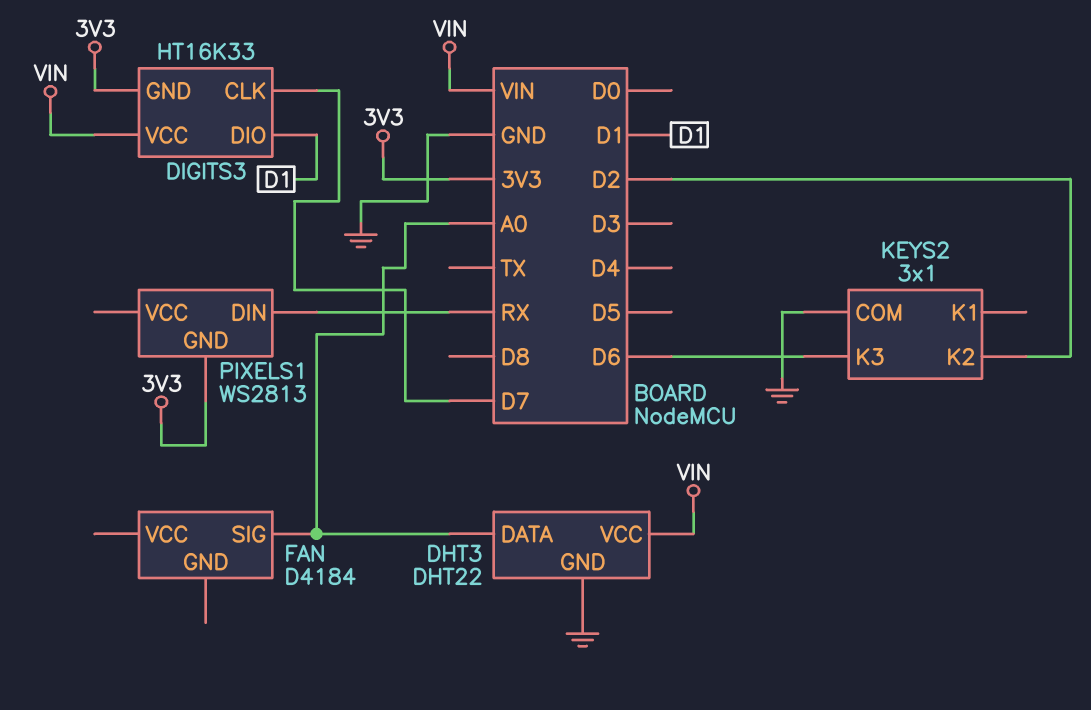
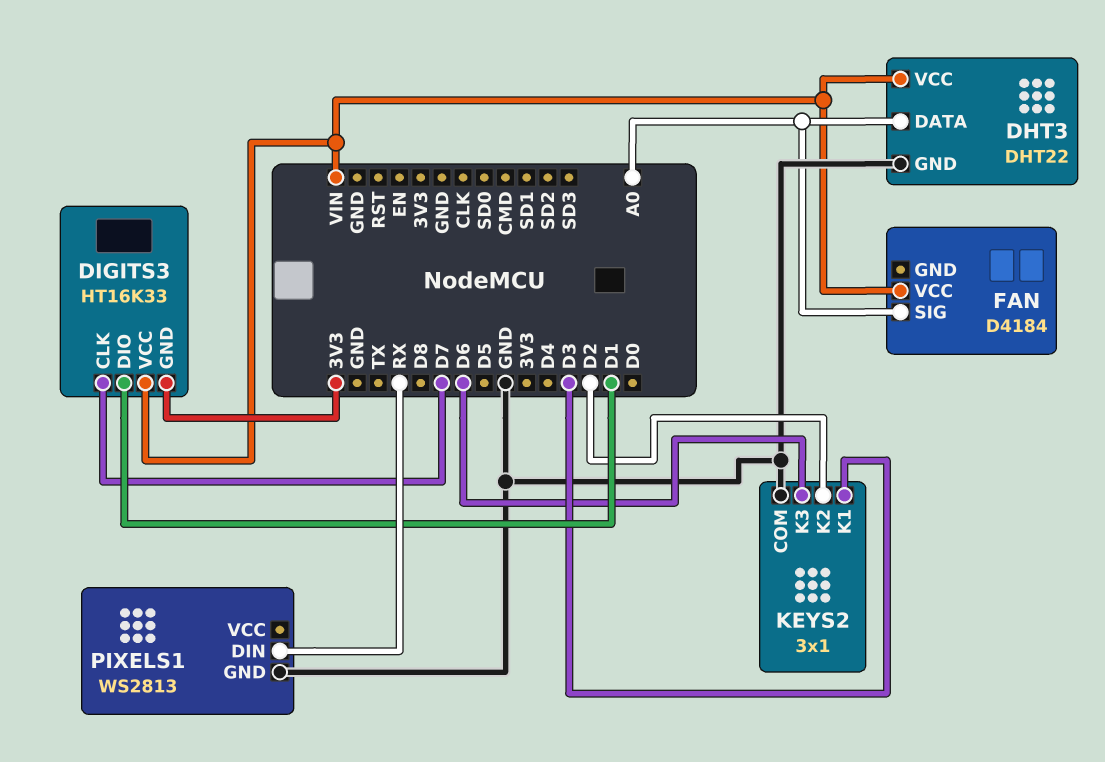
FAN pin VCC: none -> VIN
KEYS2 pin K1: none -> D3
PIXELS1 pin GND: 3V3 -> GND

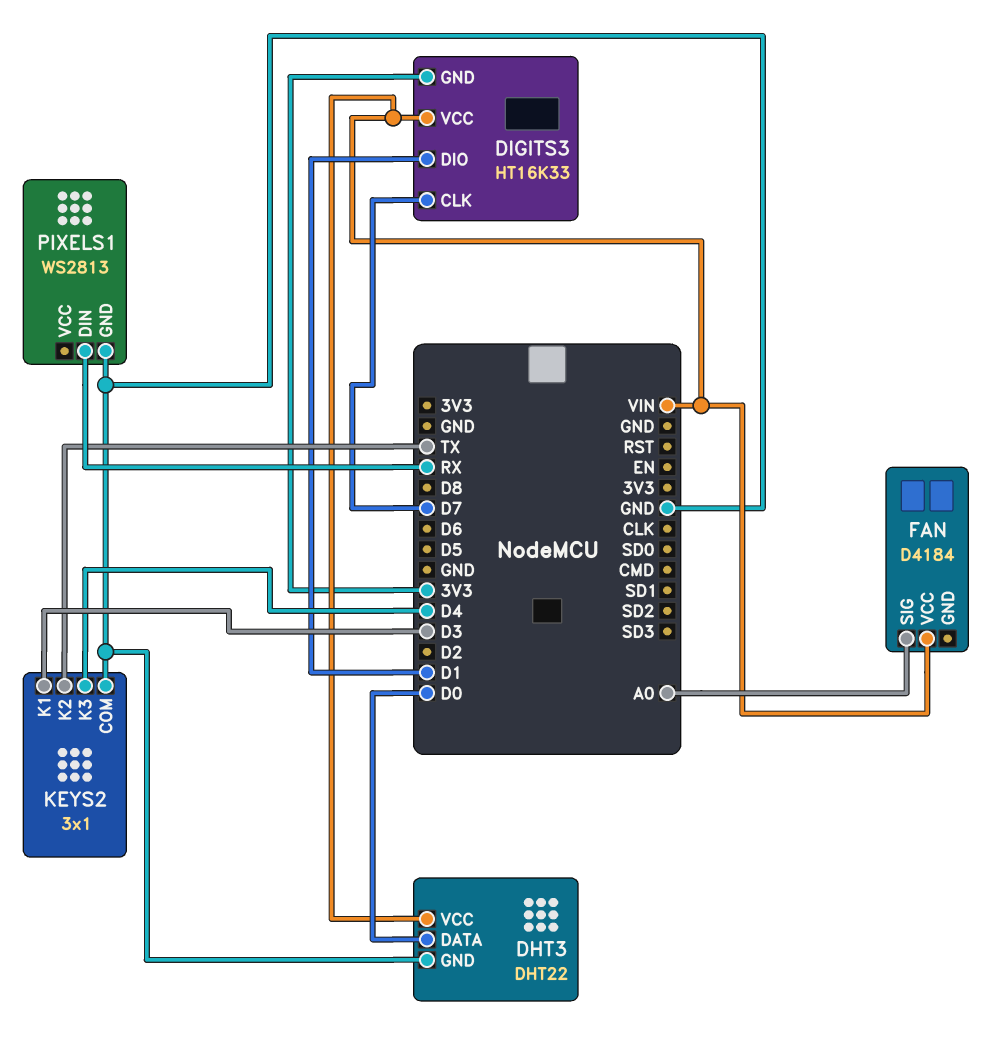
DHT3 pin DATA: A0 -> D0
KEYS2 pin K2: D2 -> TX
KEYS2 pin K3: D6 -> D4

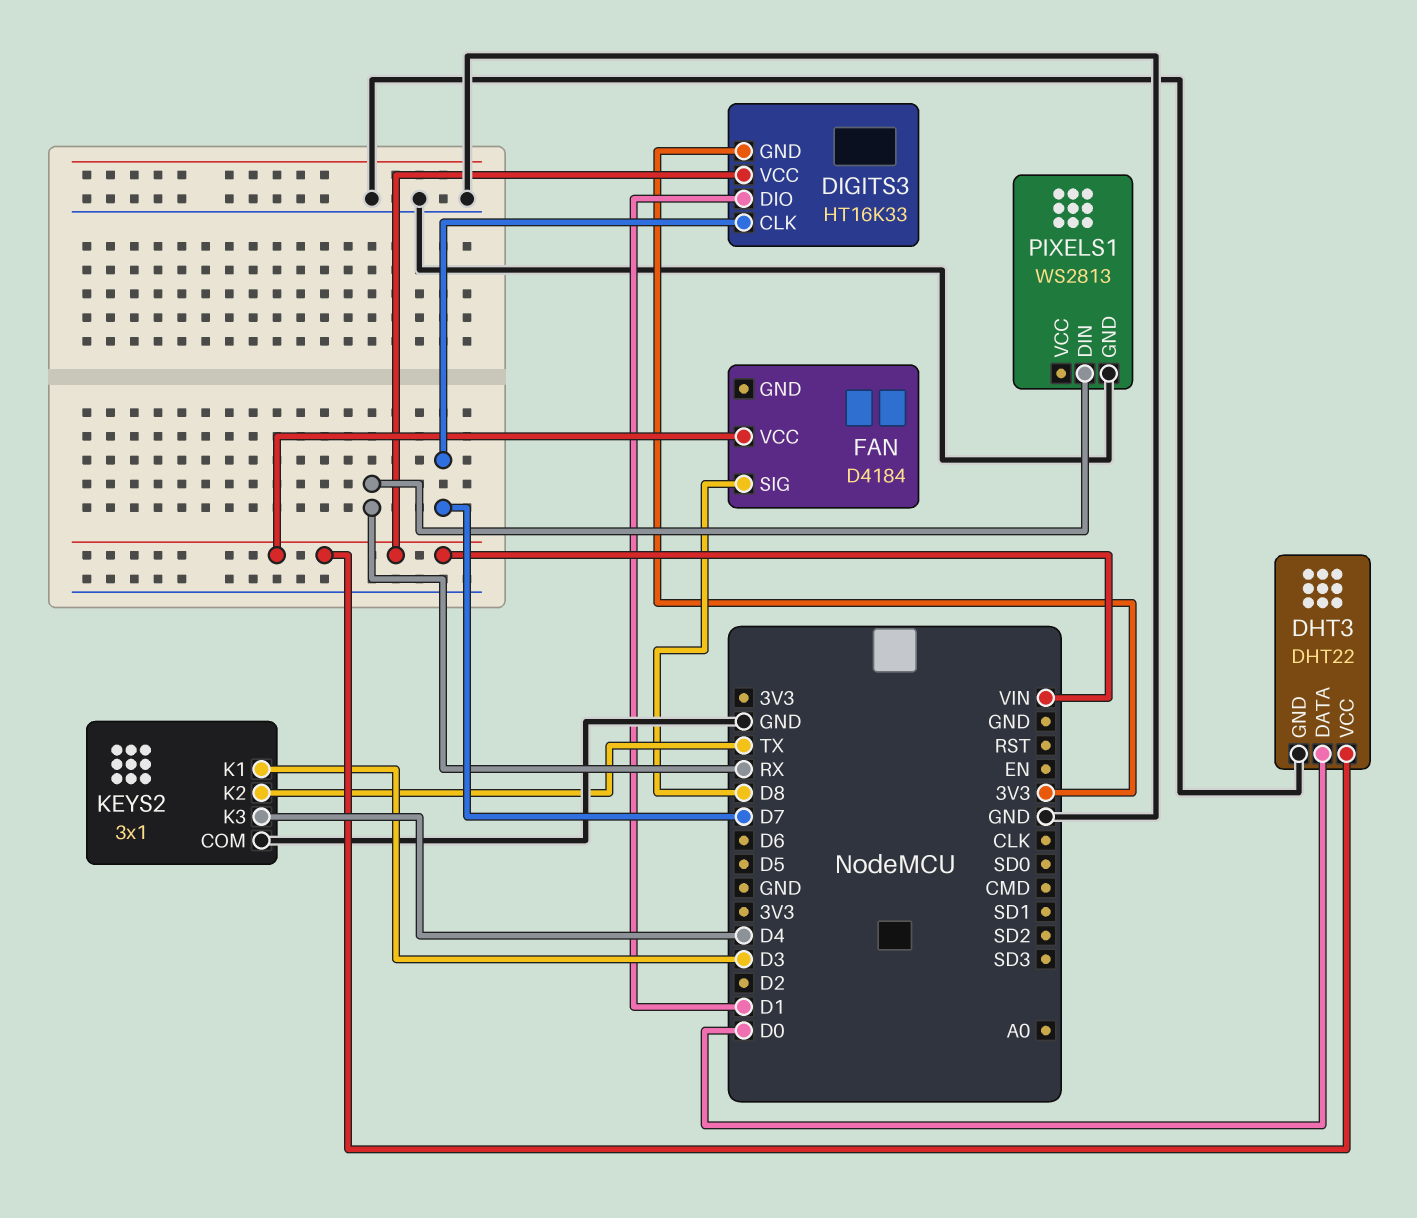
FAN pin SIG: A0 -> D8

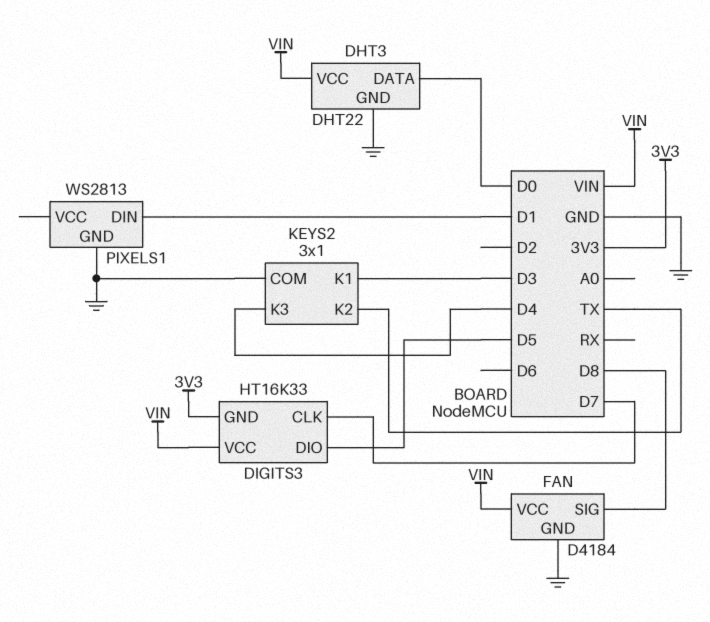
DIGITS3 pin DIO: D1 -> D5
FAN pin GND: none -> GND
PIXELS1 pin DIN: RX -> D1

